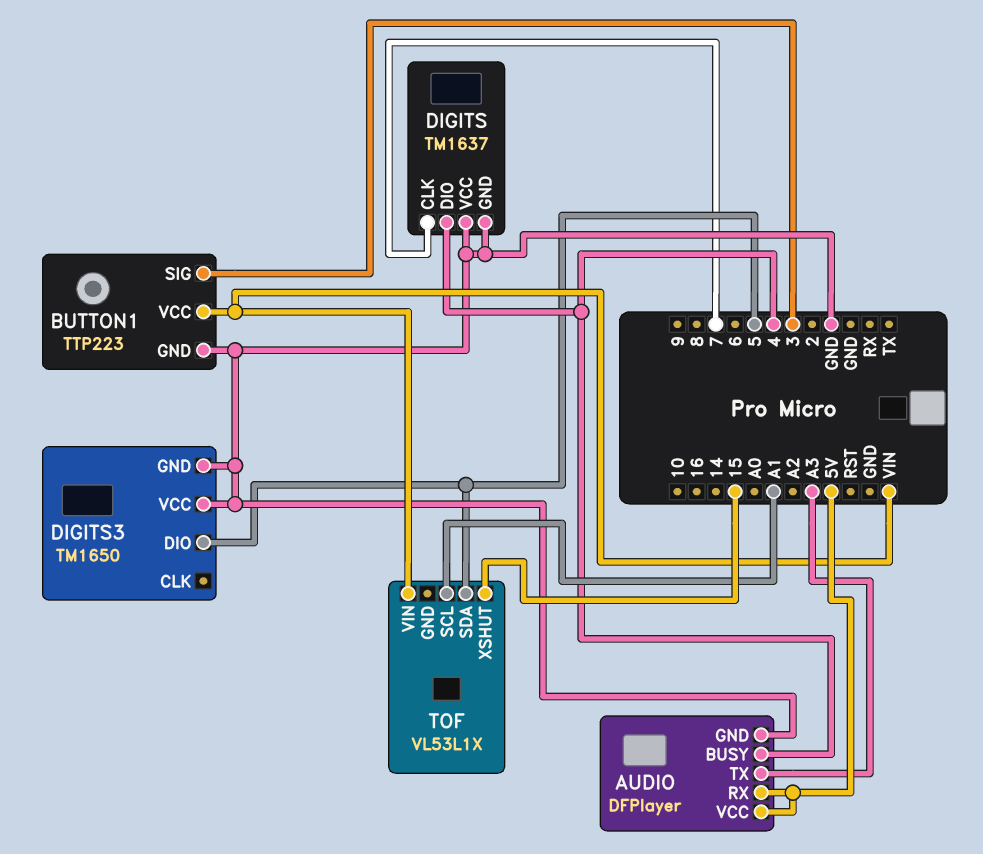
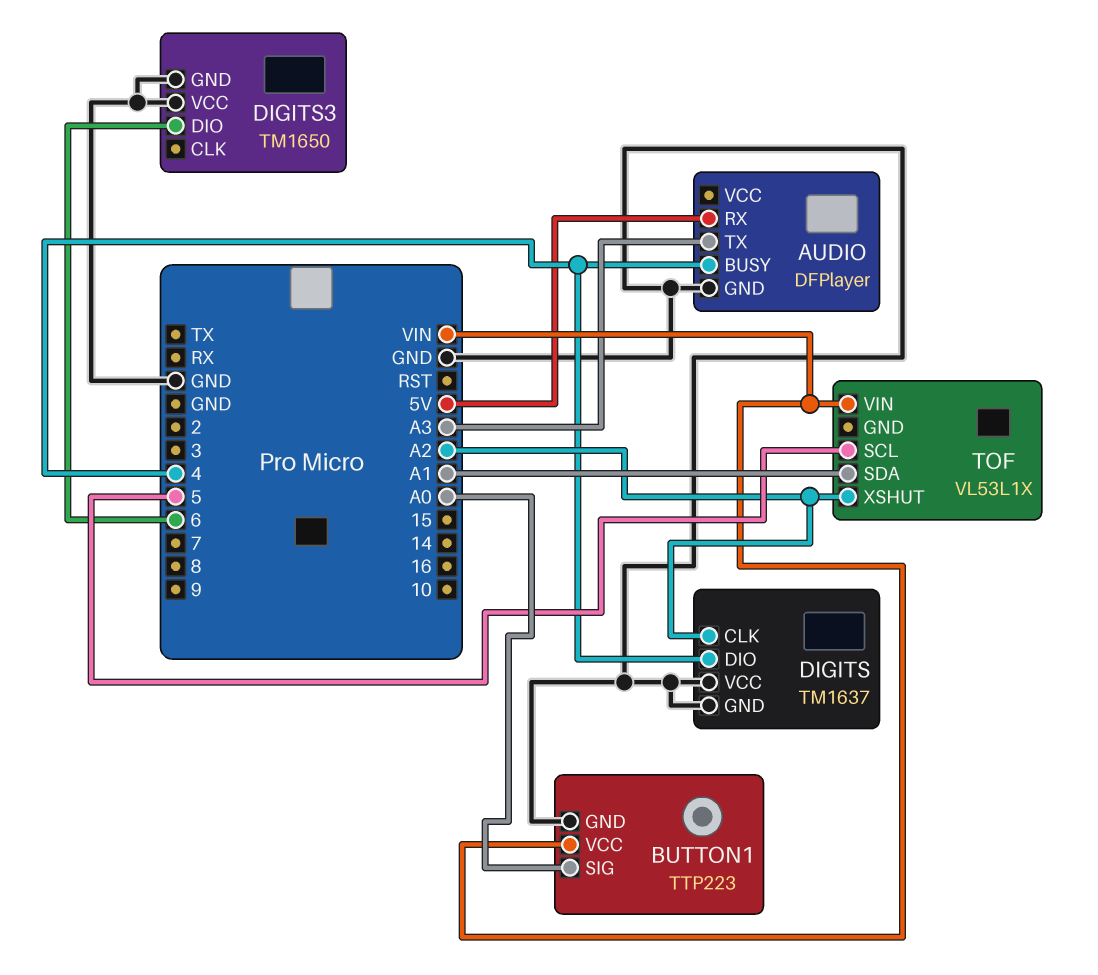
AUDIO pin VCC: 5V -> none
BUTTON1 pin SIG: 3 -> A0
DIGITS pin CLK: 7 -> A2
DIGITS3 pin DIO: 5 -> 6
TOF pin SCL: A1 -> 5
TOF pin SDA: 5 -> A1
TOF pin XSHUT: 15 -> A2

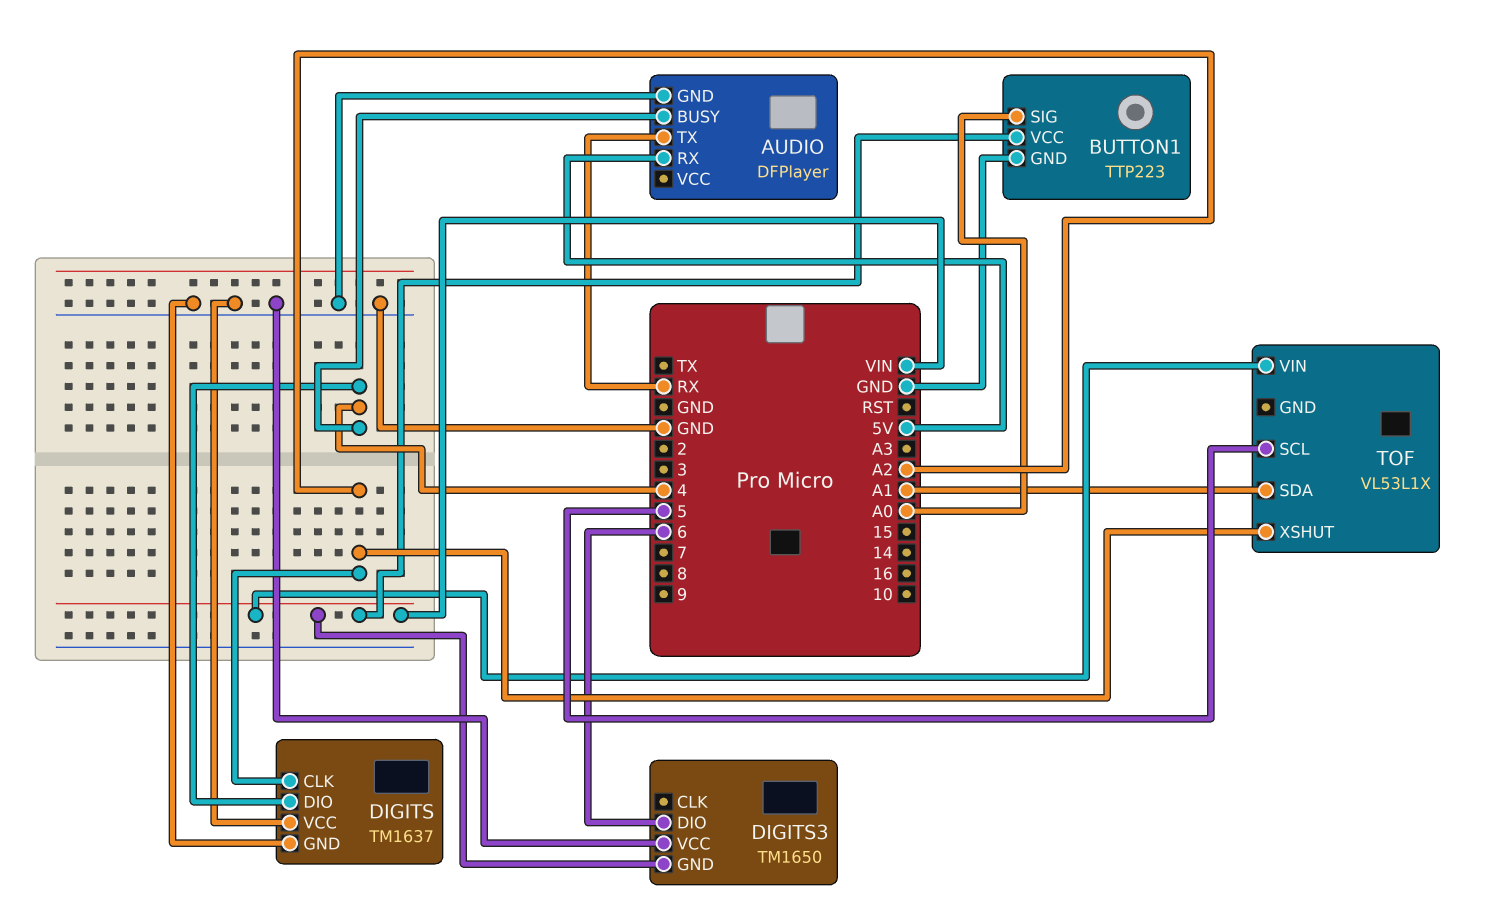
AUDIO pin TX: A3 -> RX
DIGITS3 pin GND: GND -> VIN

